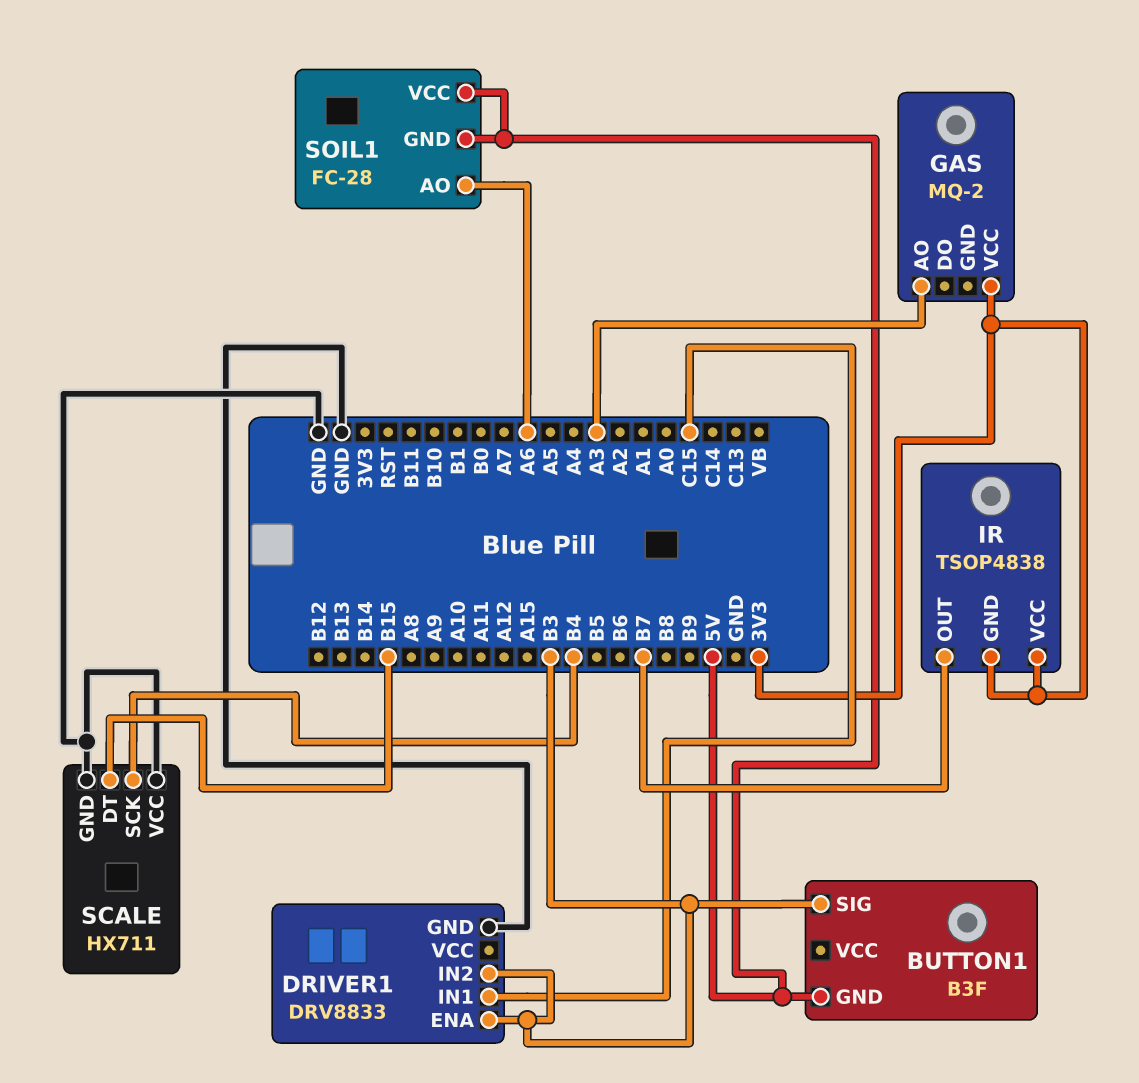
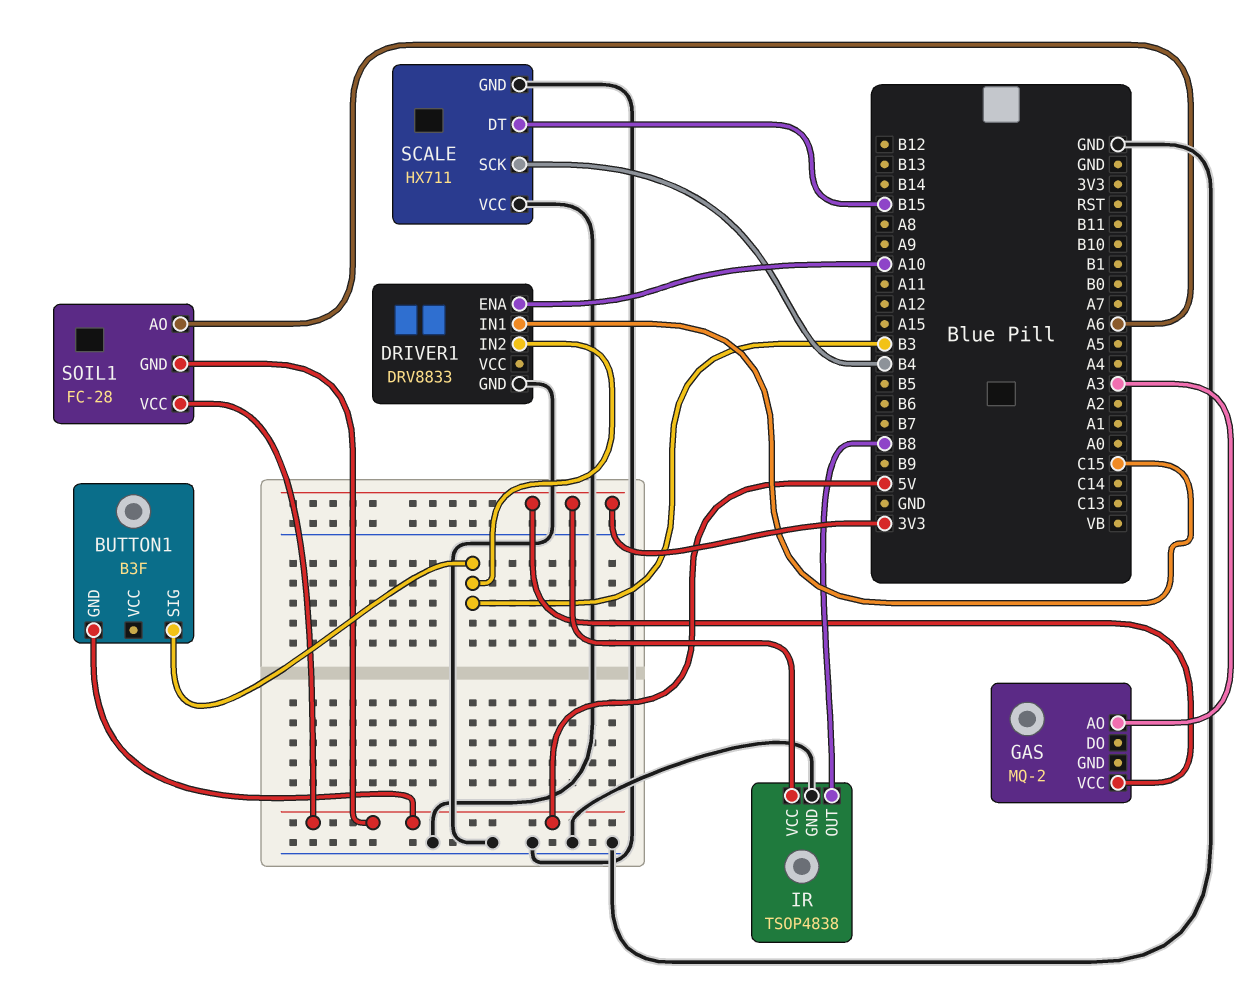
DRIVER1 pin ENA: B3 -> A10
IR pin GND: 3V3 -> GND
IR pin OUT: B7 -> B8

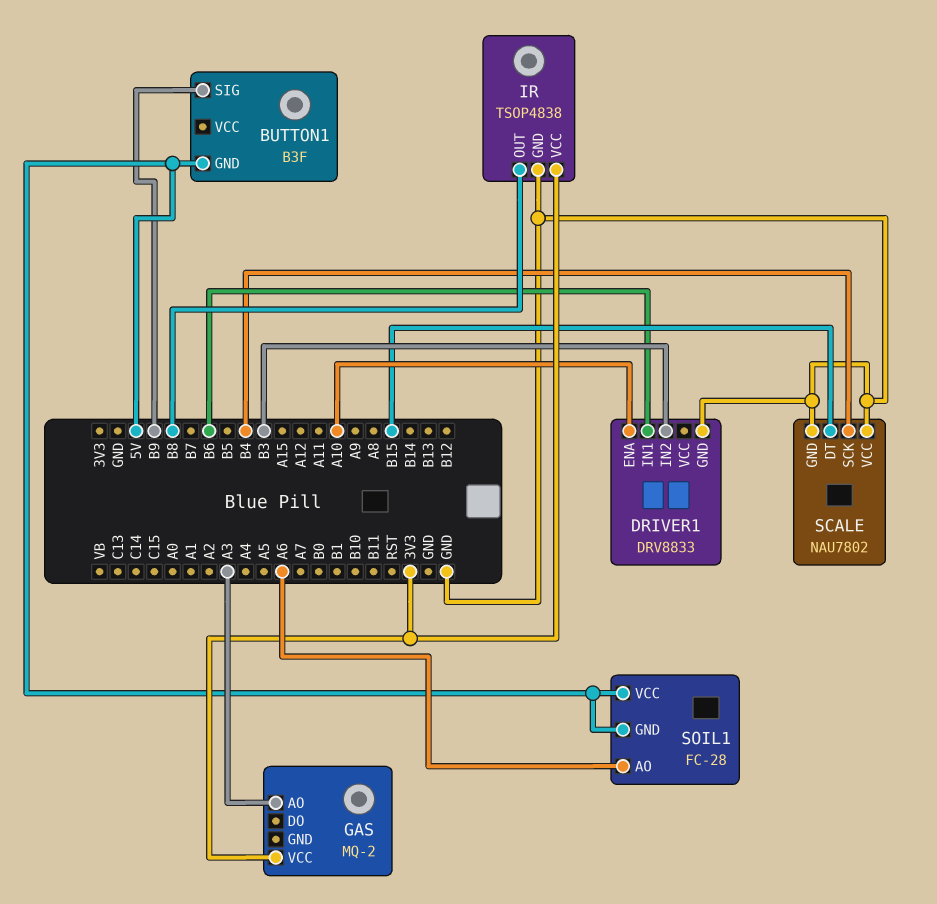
BUTTON1 pin SIG: B3 -> B9
DRIVER1 pin IN1: C15 -> B6
SCALE: HX711 -> NAU7802

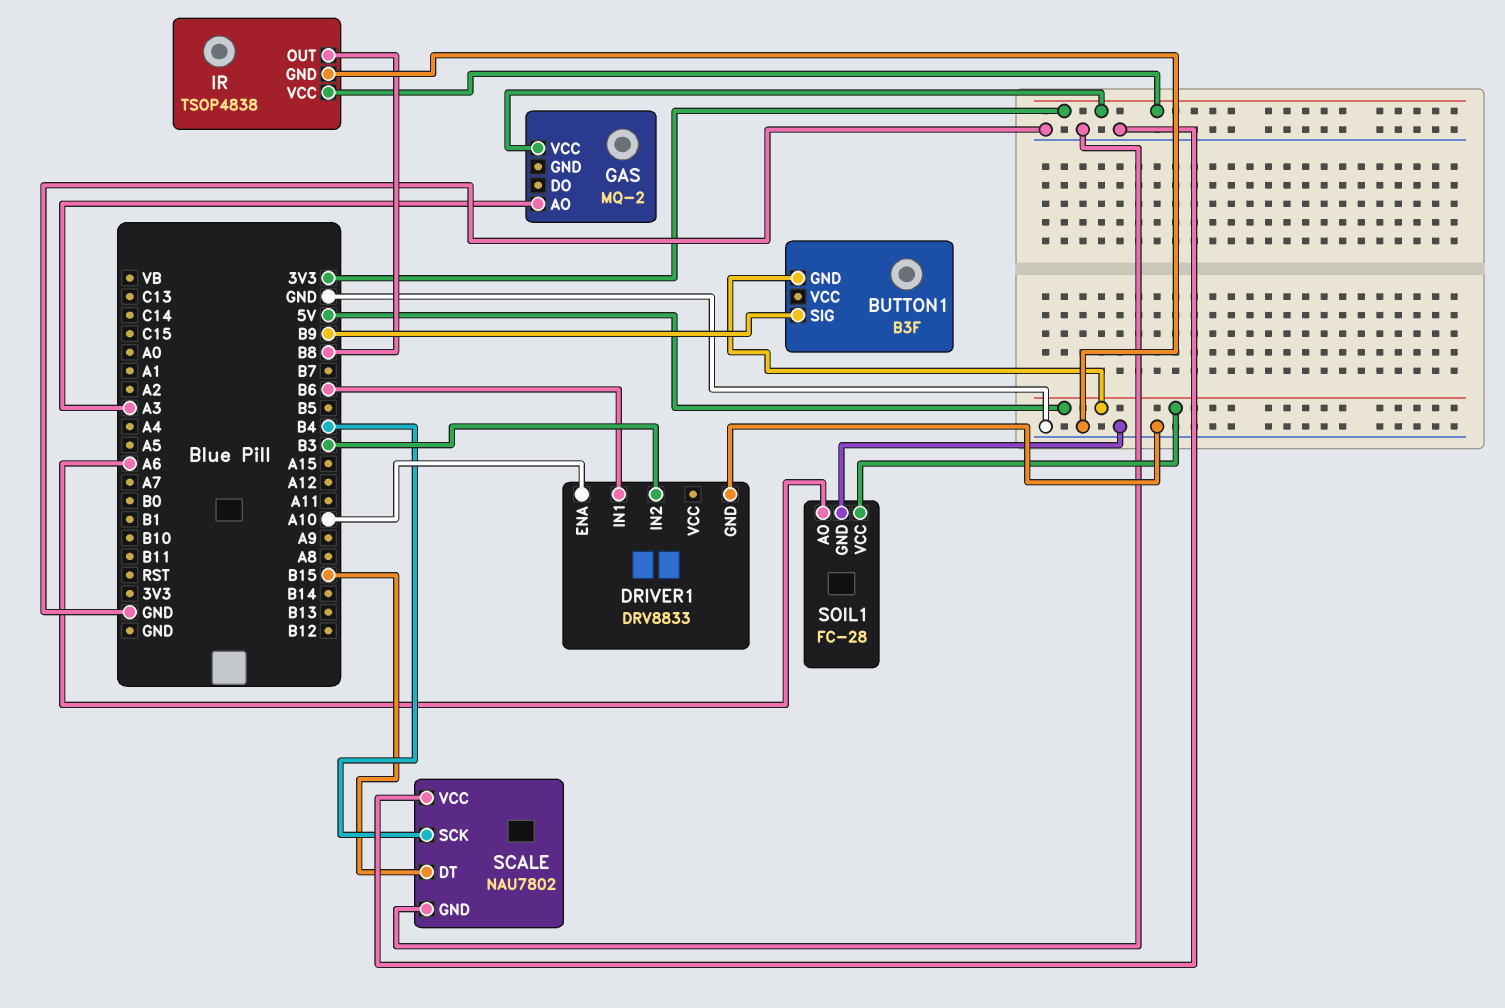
SOIL1 pin GND: 5V -> GND

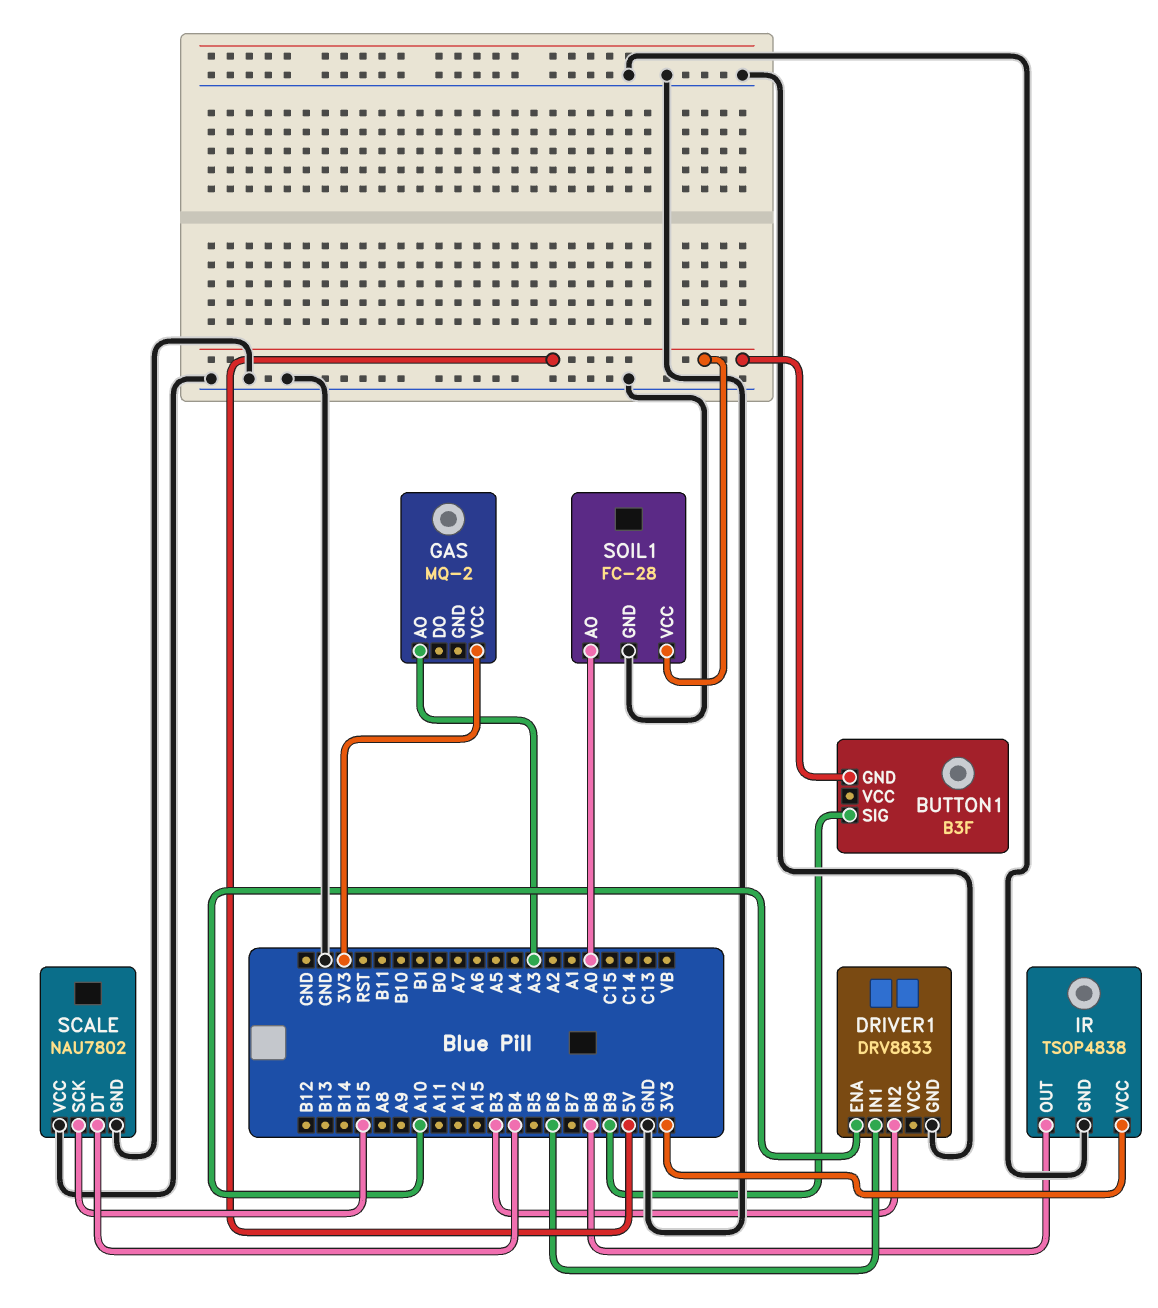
SCALE pin DT: B15 -> B4
SCALE pin SCK: B4 -> B15
SOIL1 pin AO: A6 -> A0

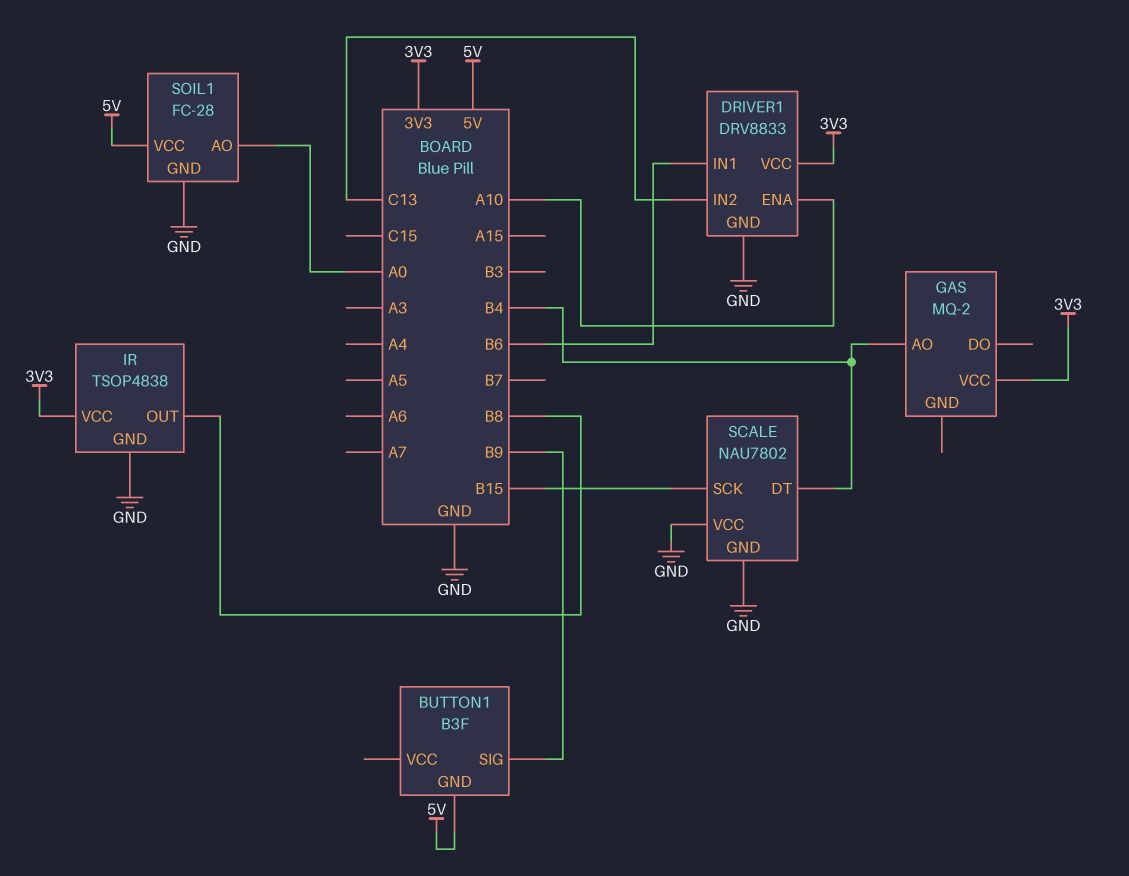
DRIVER1 pin IN2: B3 -> C13
DRIVER1 pin VCC: none -> 3V3
GAS pin AO: A3 -> B4

